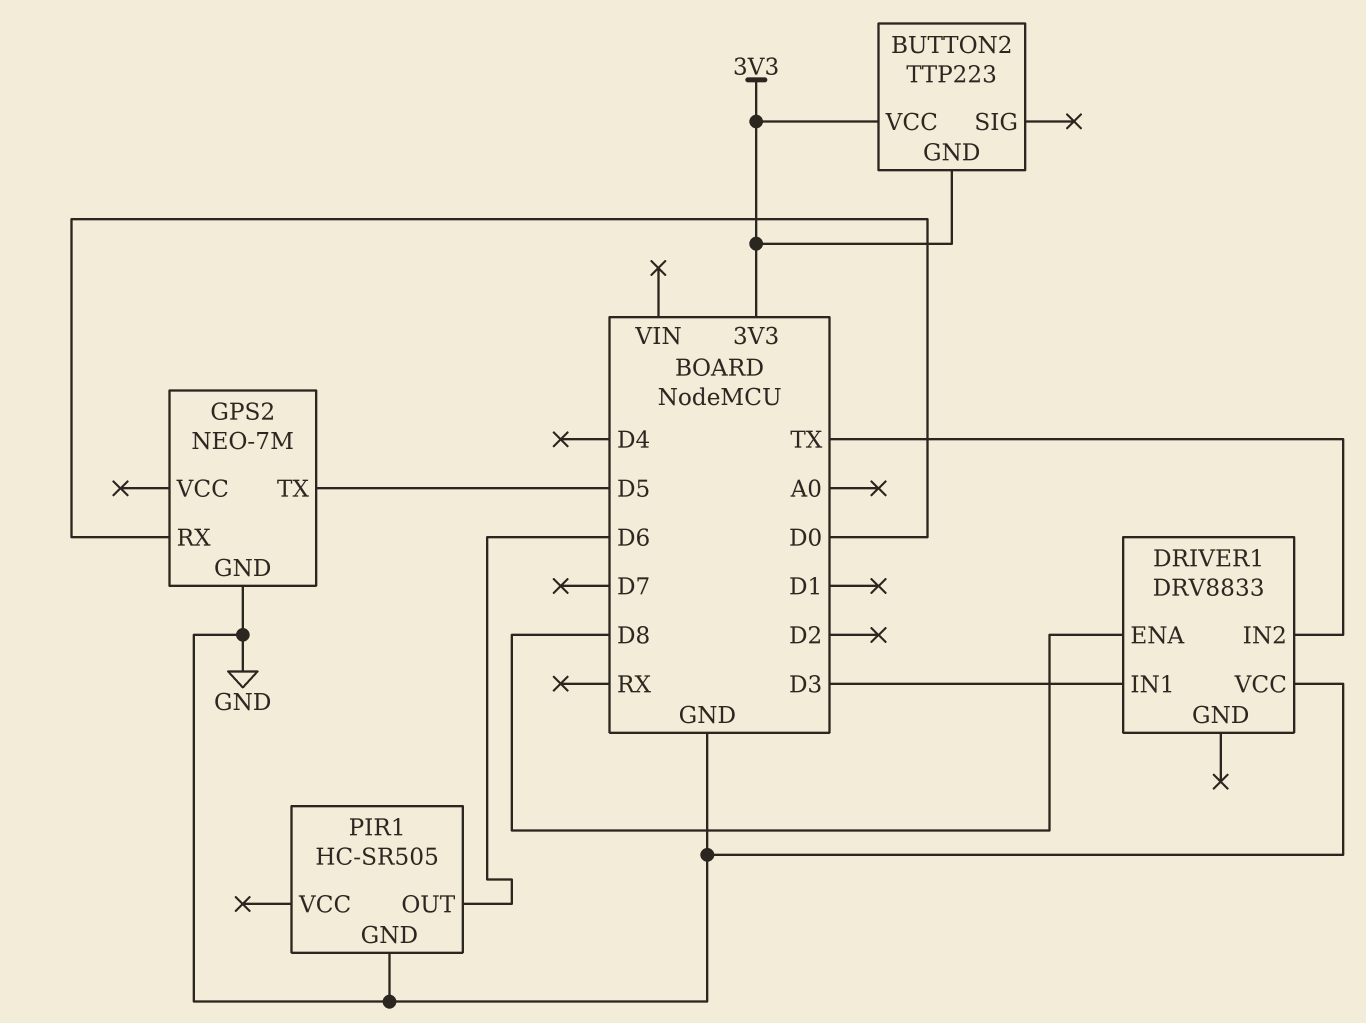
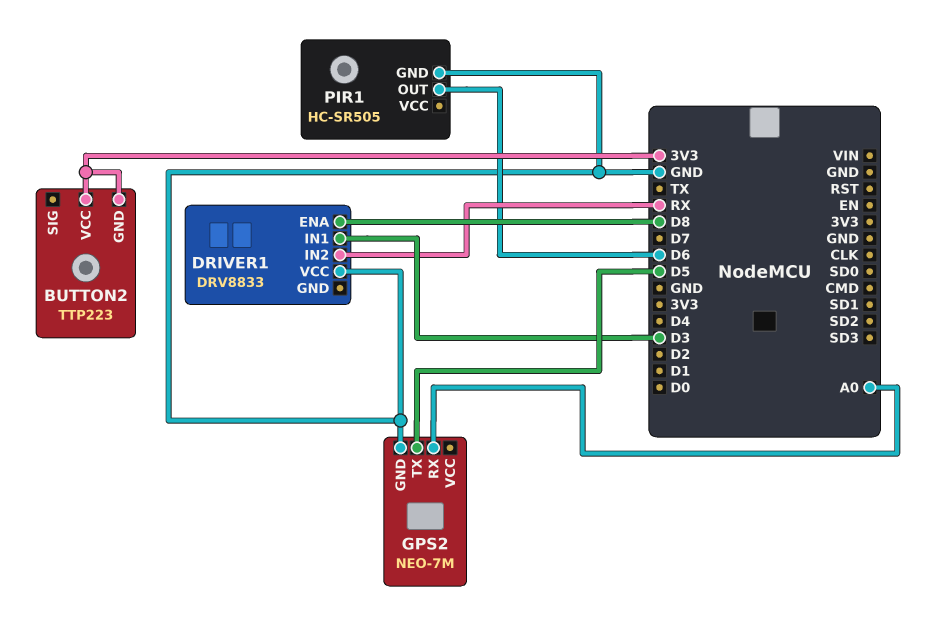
DRIVER1 pin IN2: TX -> RX
GPS2 pin RX: D0 -> A0

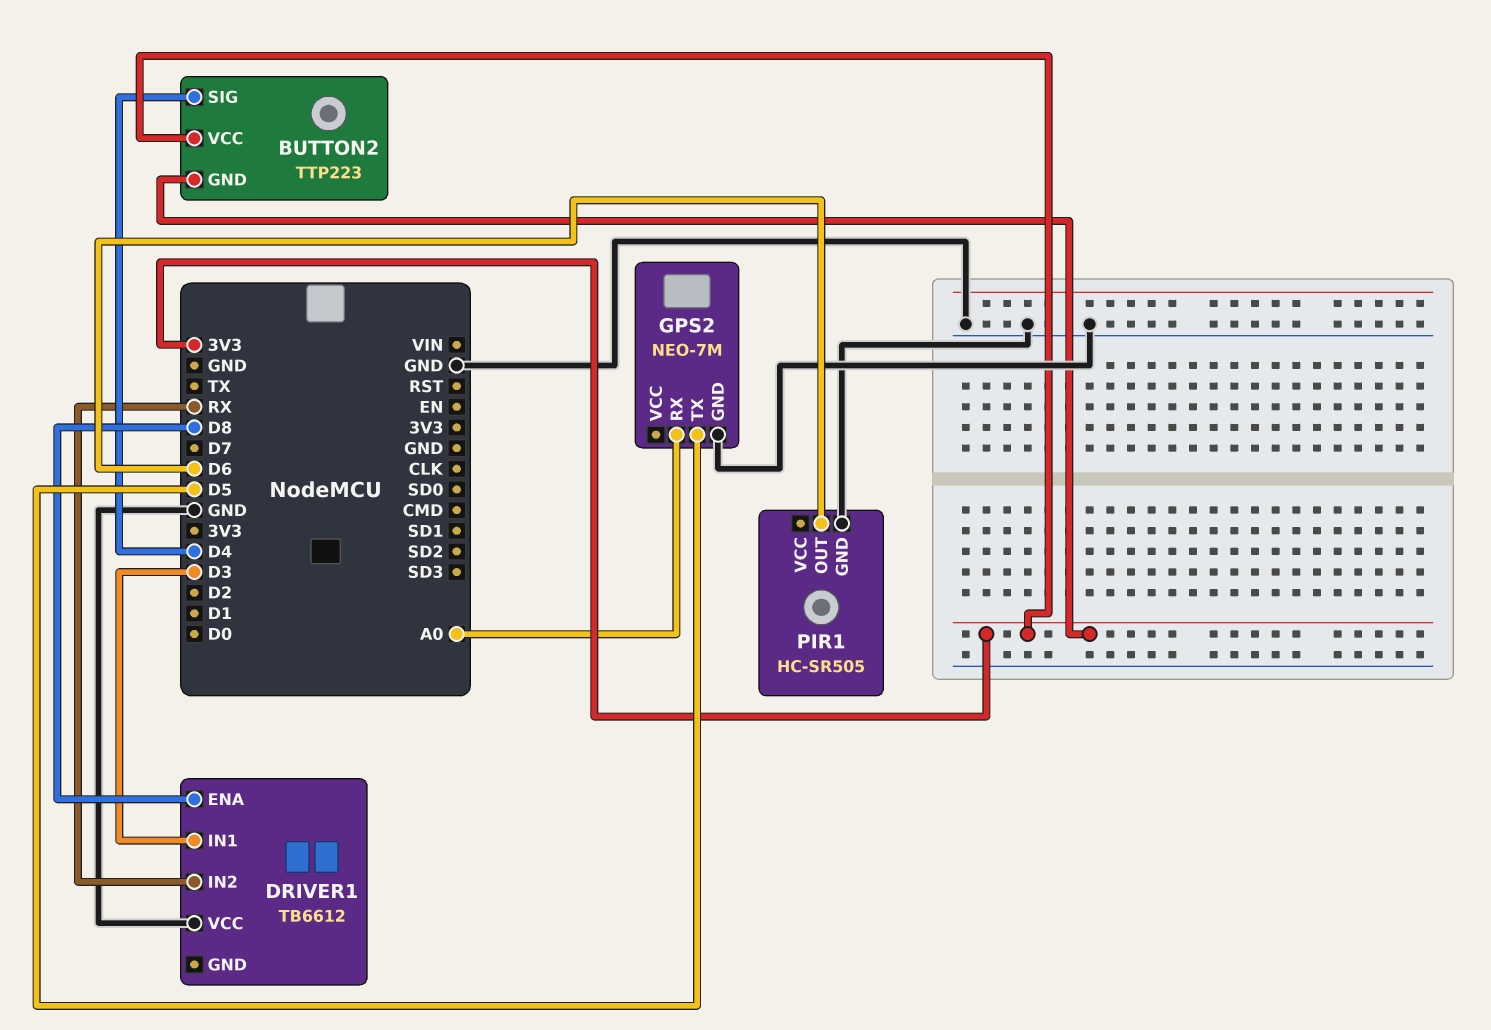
BUTTON2 pin SIG: none -> D4
DRIVER1: DRV8833 -> TB6612

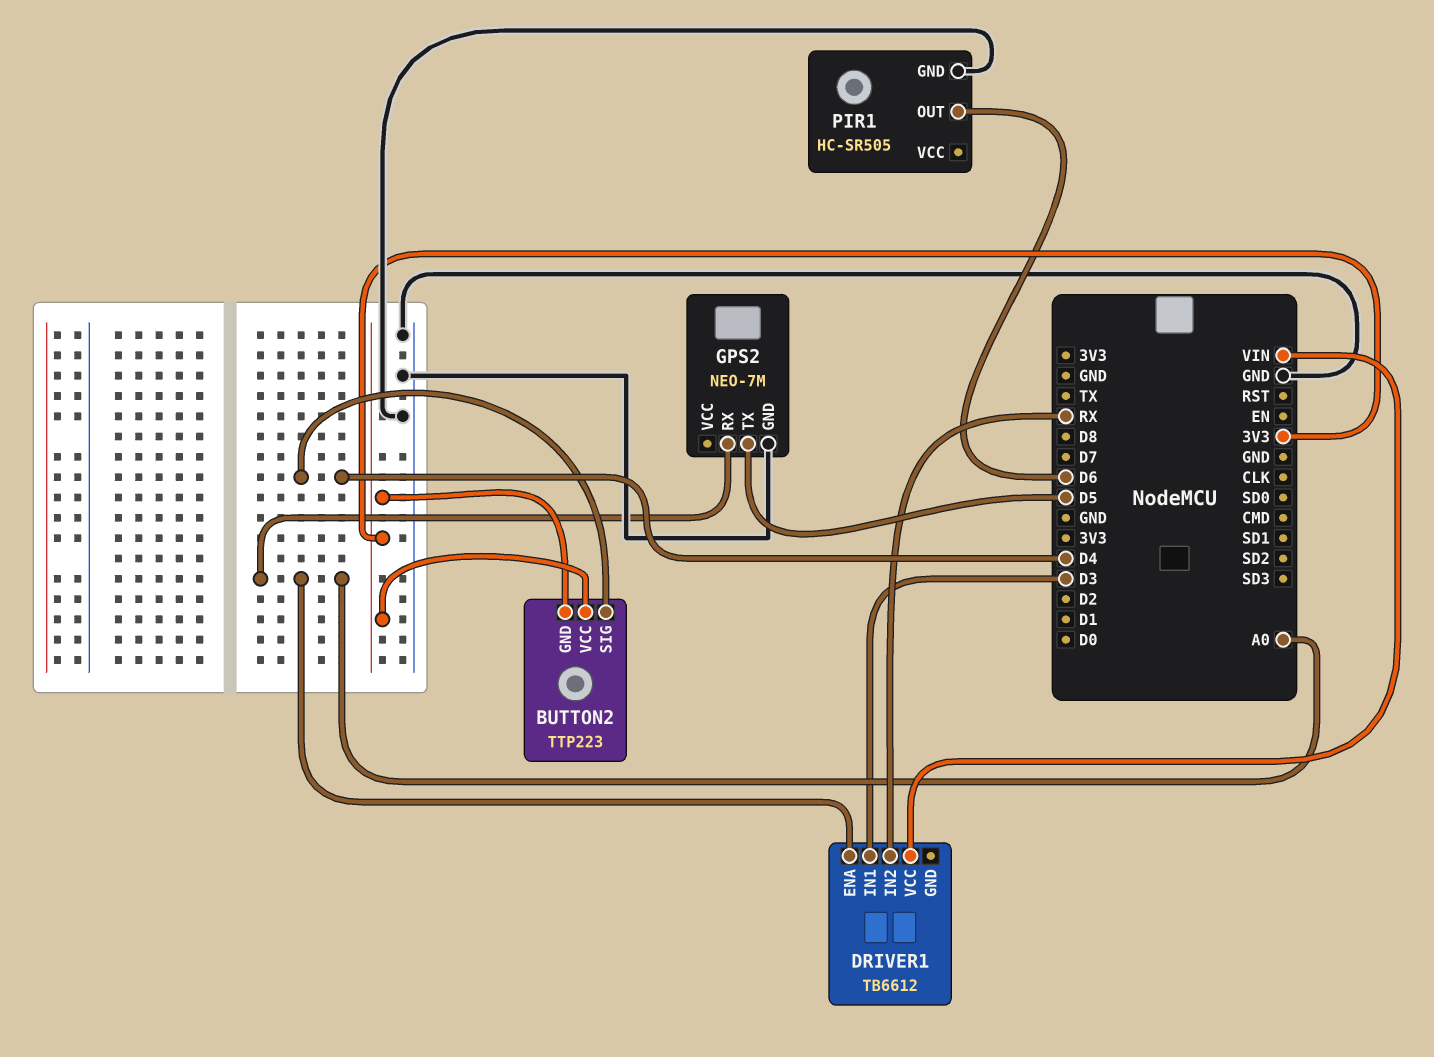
DRIVER1 pin ENA: D8 -> A0
DRIVER1 pin VCC: GND -> VIN

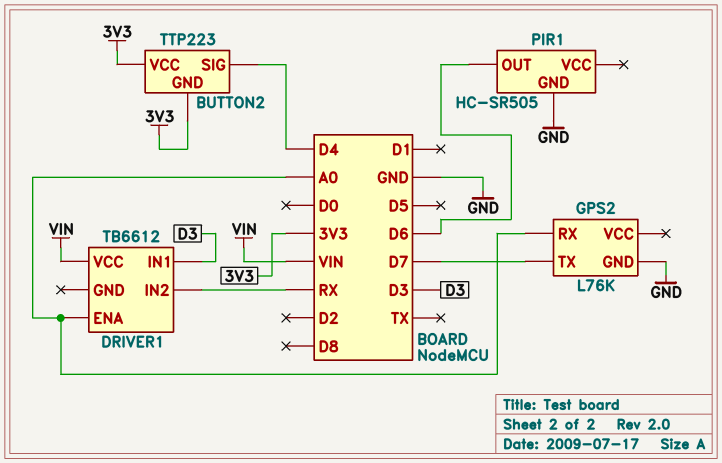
GPS2: NEO-7M -> L76K
GPS2 pin TX: D5 -> D7

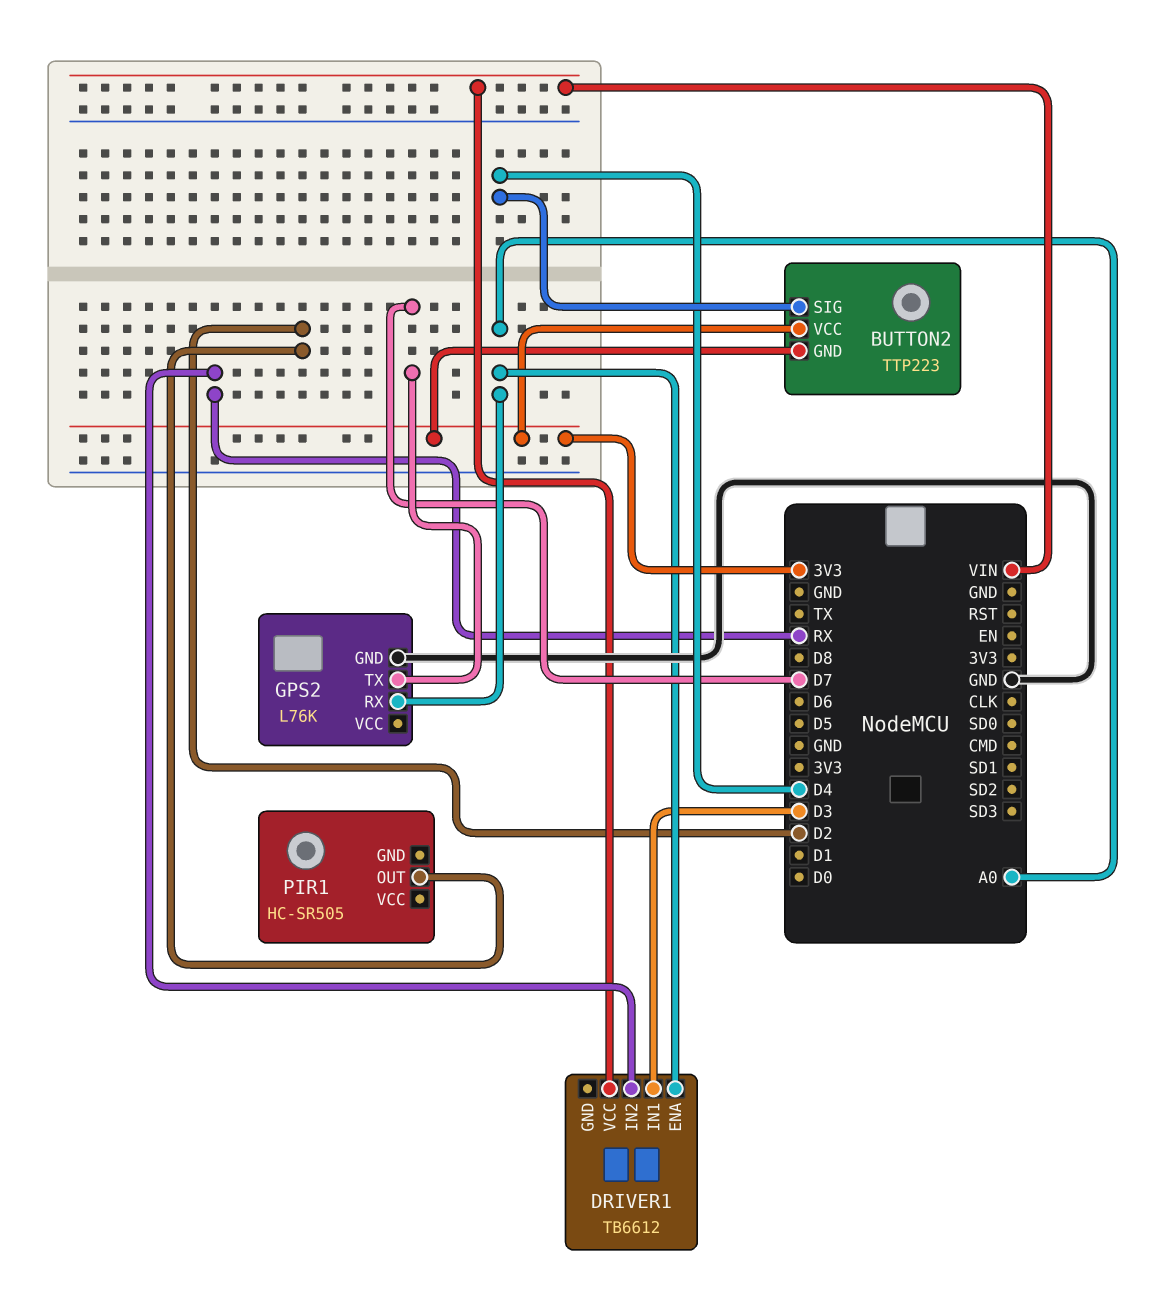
PIR1 pin GND: GND -> none
PIR1 pin OUT: D6 -> D2

